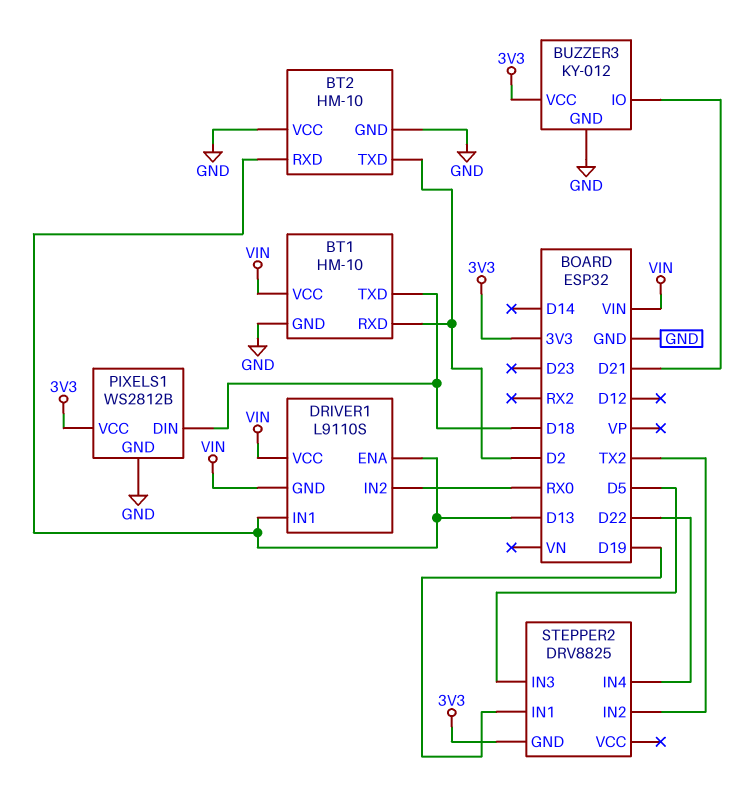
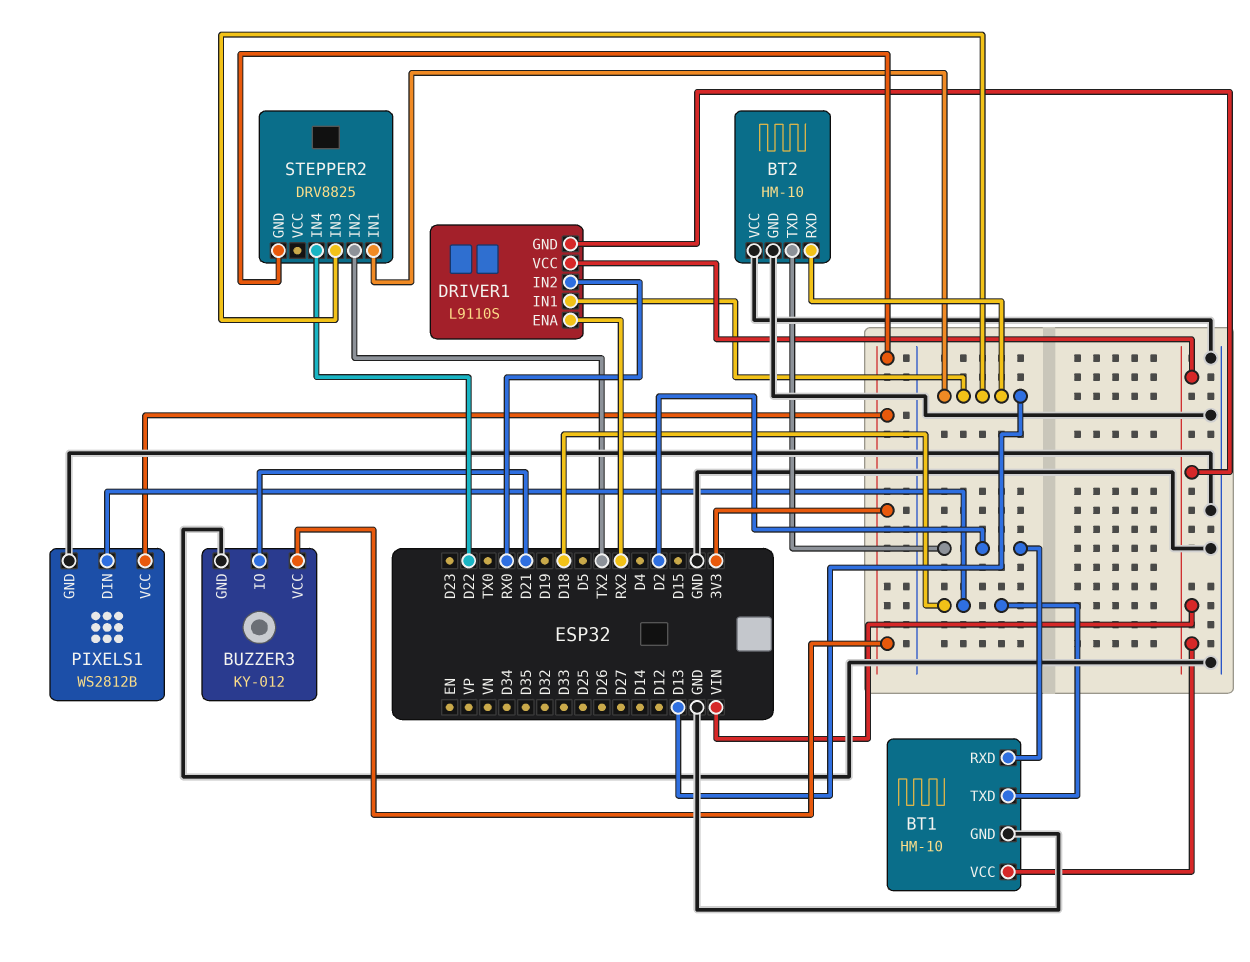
DRIVER1 pin ENA: D13 -> RX2
STEPPER2 pin IN1: D19 -> D13
STEPPER2 pin IN3: D5 -> D13

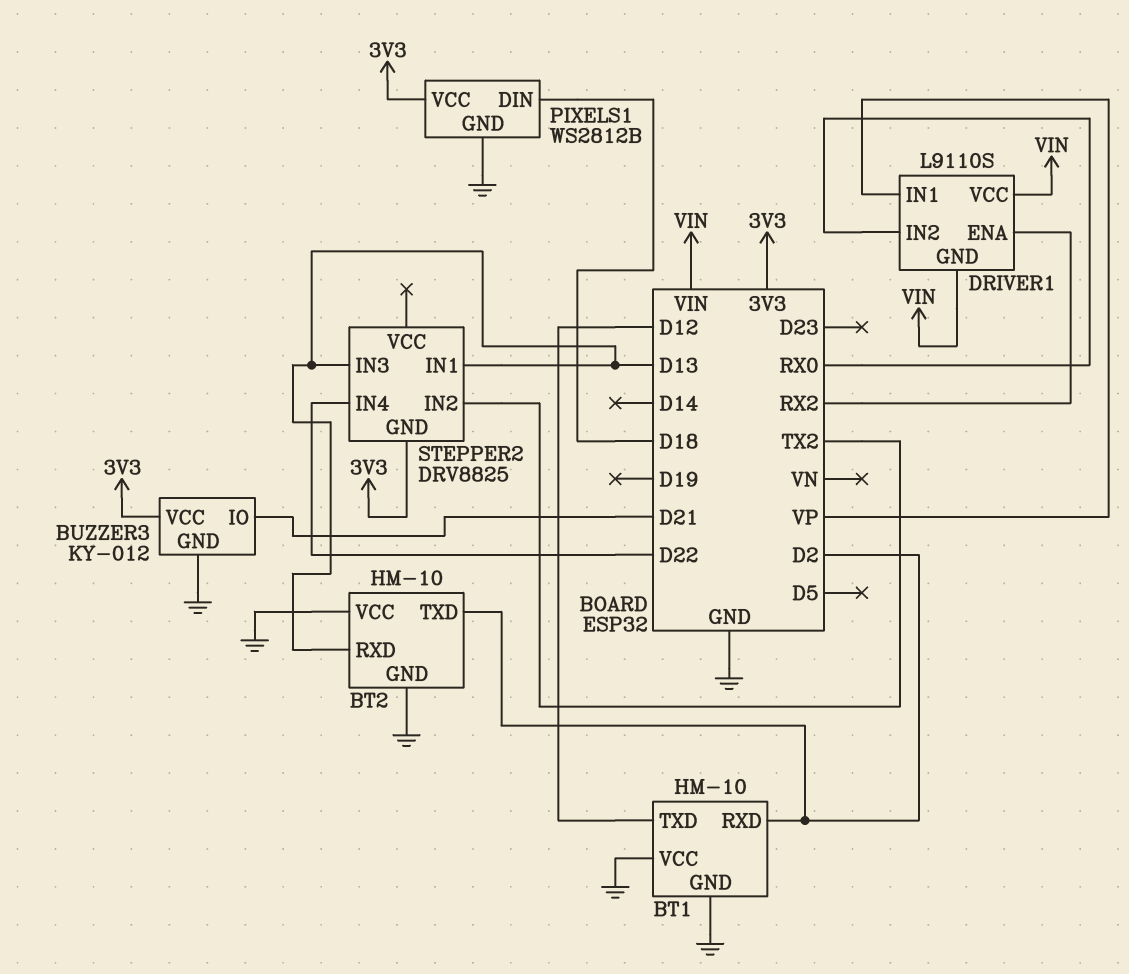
BT1 pin TXD: D18 -> D12
BT1 pin VCC: VIN -> GND
DRIVER1 pin IN1: D13 -> VP

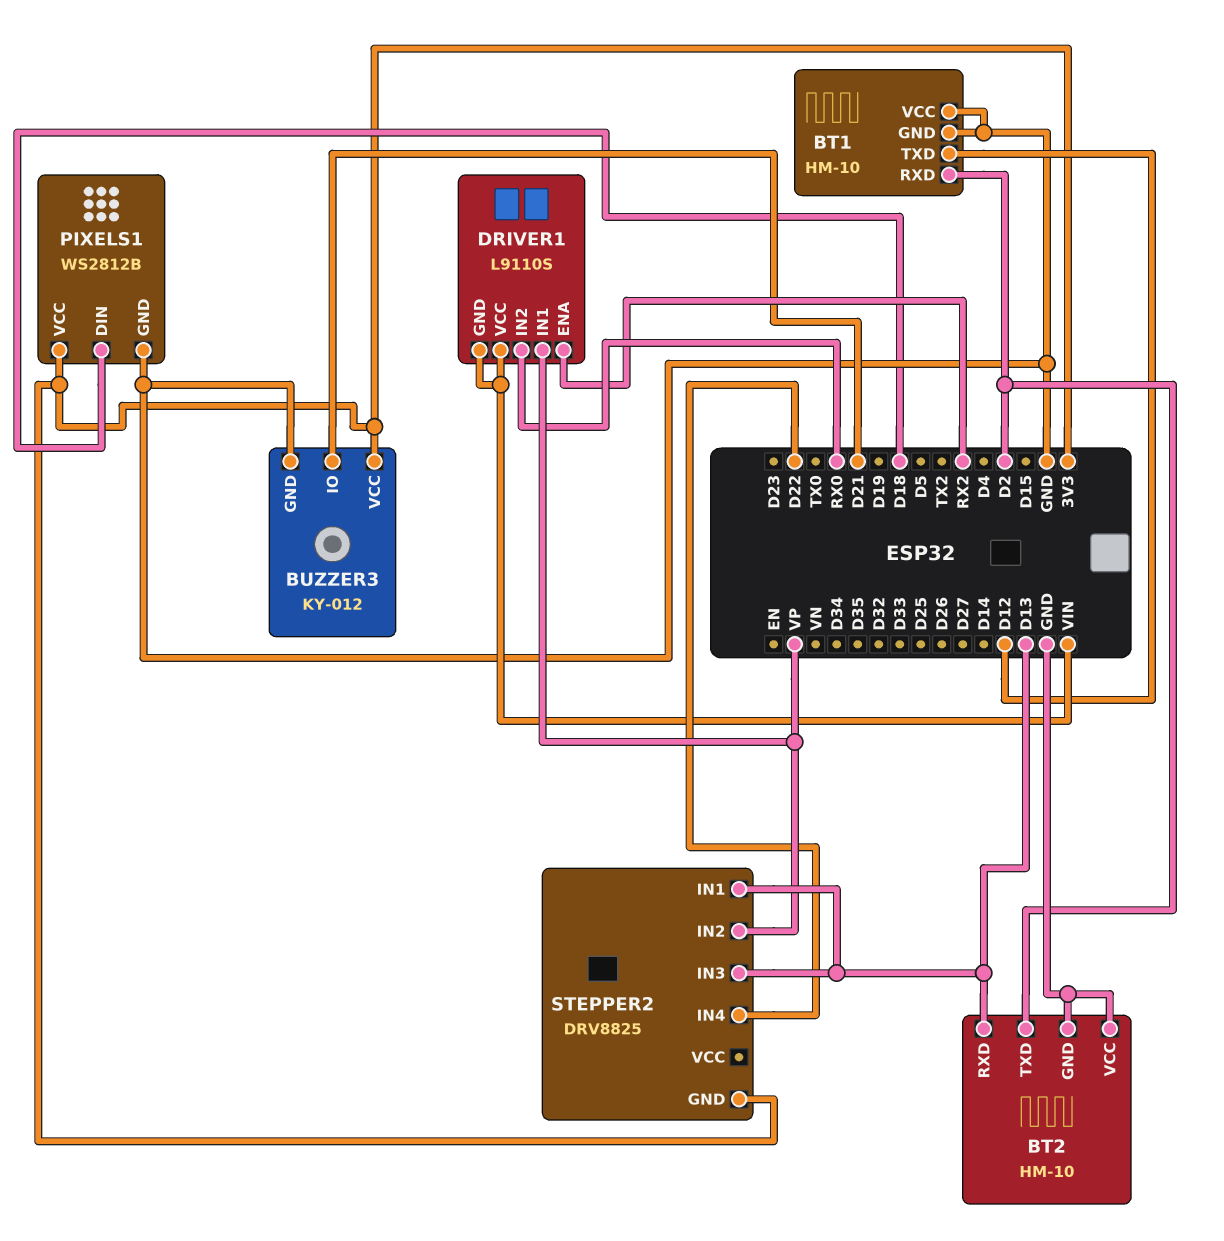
STEPPER2 pin IN2: TX2 -> VP

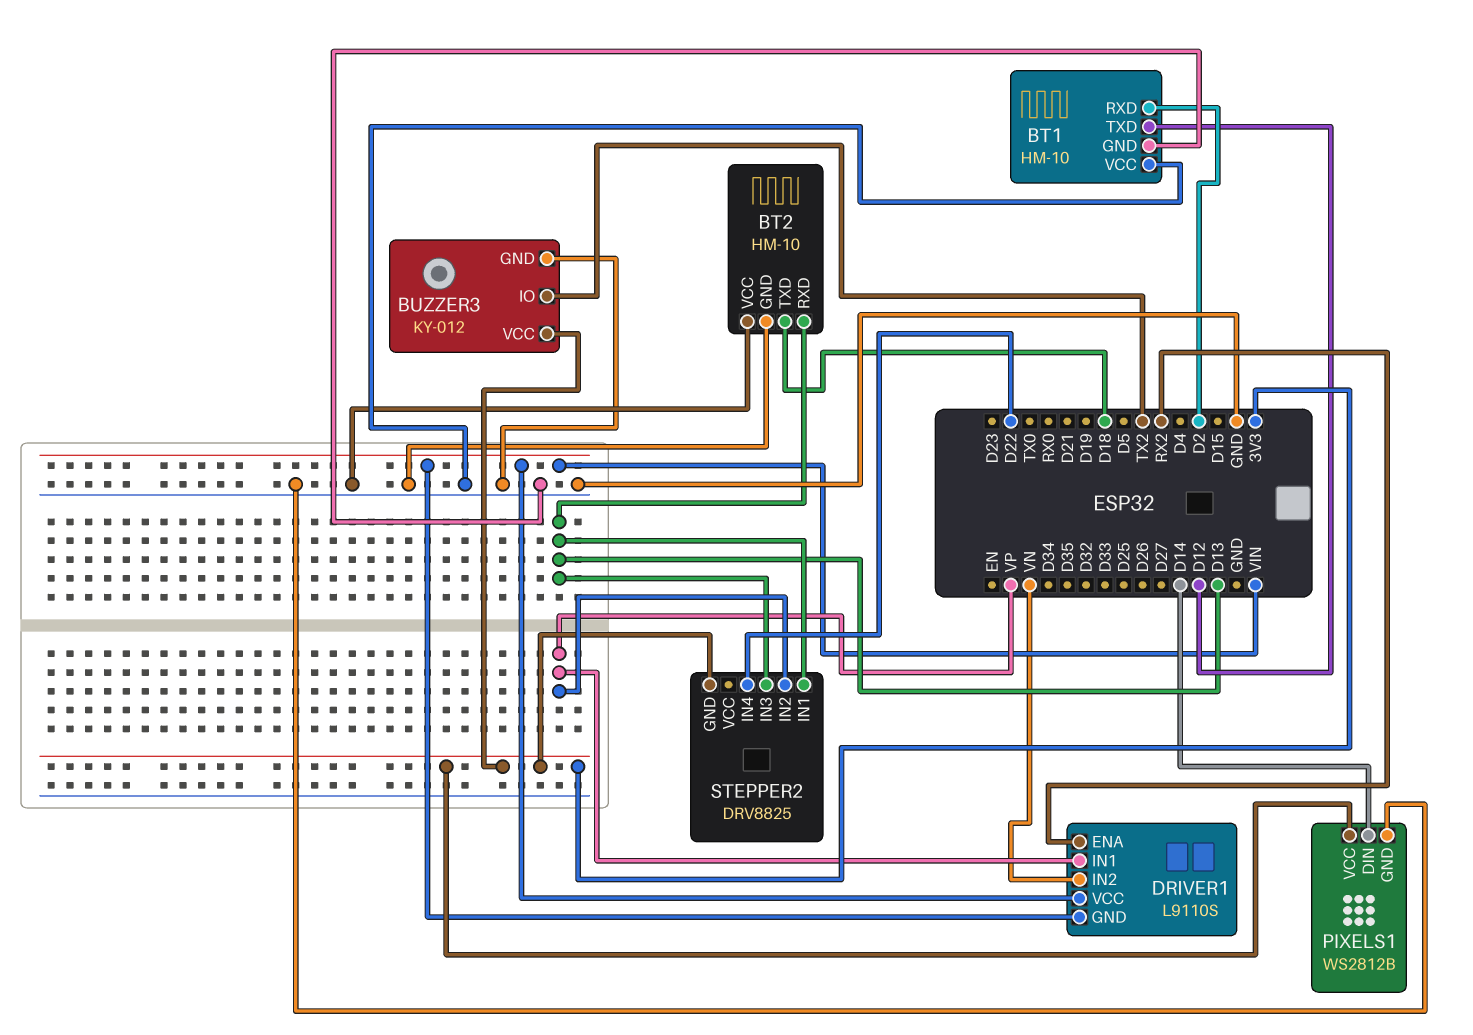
BT2 pin TXD: D2 -> D18
BUZZER3 pin IO: D21 -> TX2
DRIVER1 pin IN2: RX0 -> VN
PIXELS1 pin DIN: D18 -> D14

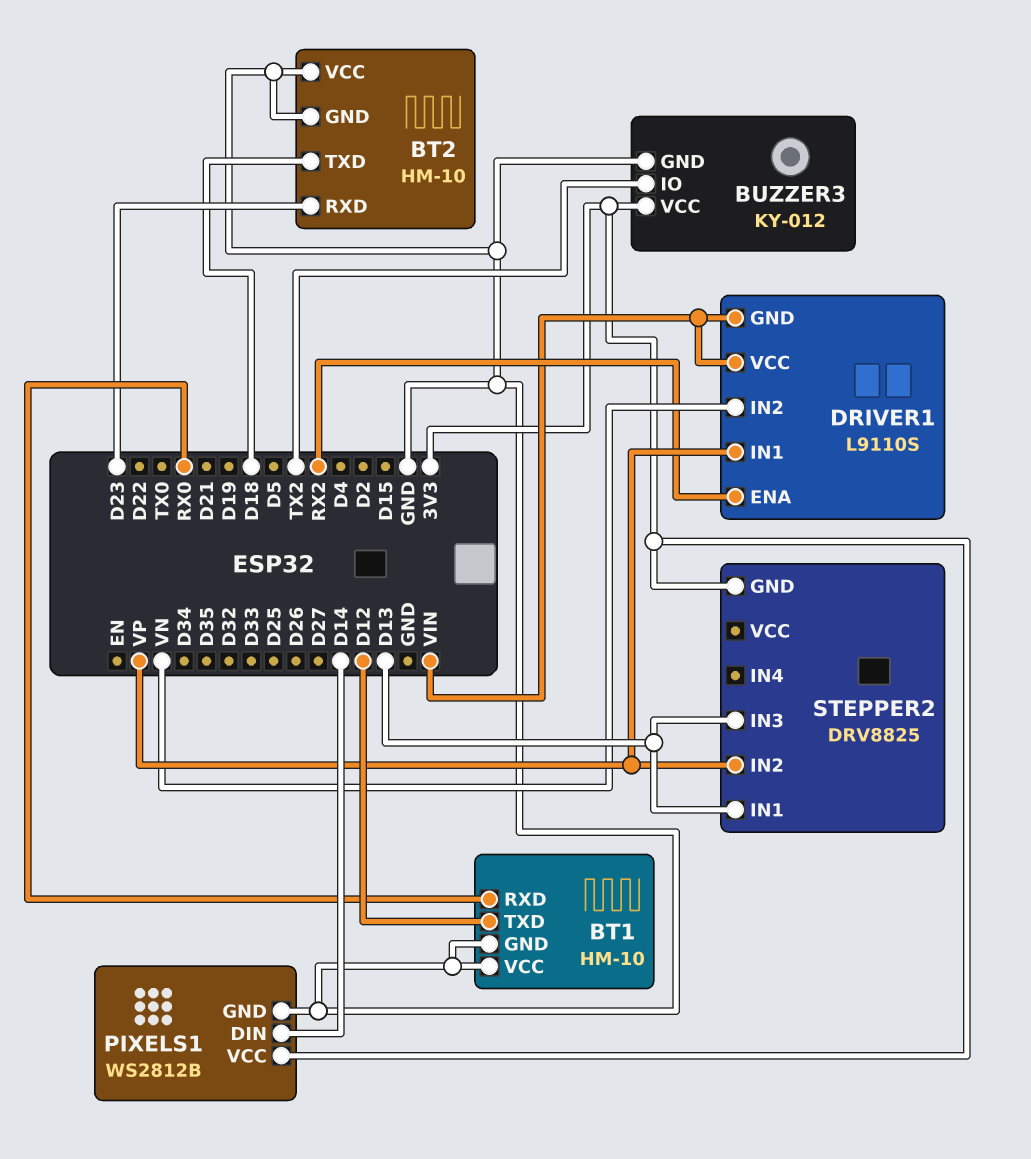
BT1 pin RXD: D2 -> RX0
BT2 pin RXD: D13 -> D23
STEPPER2 pin IN4: D22 -> none

